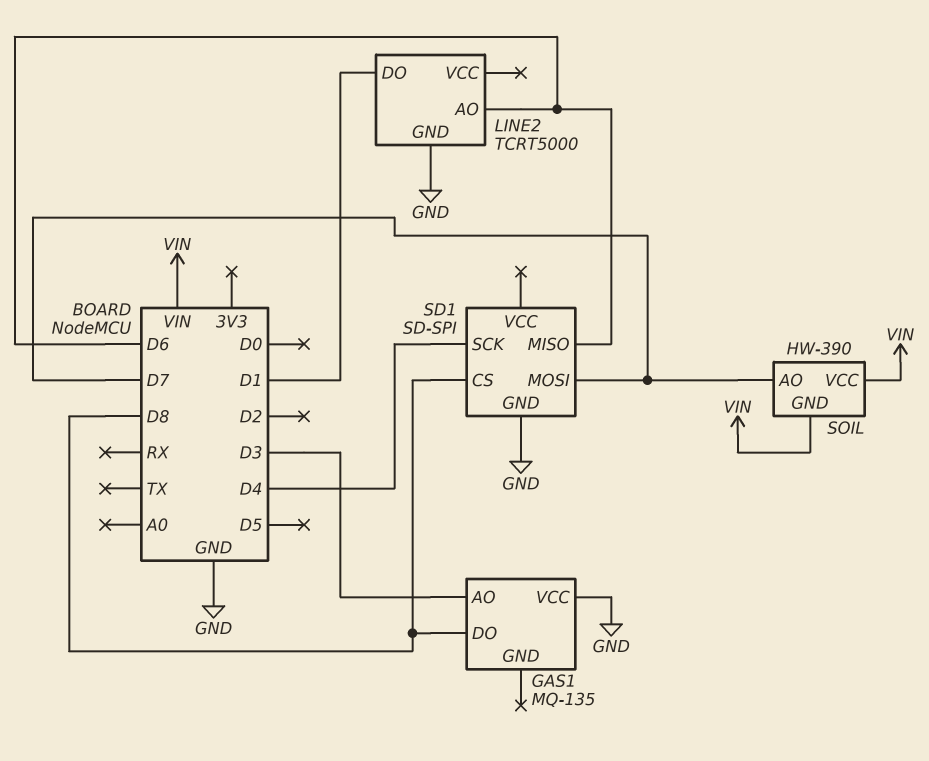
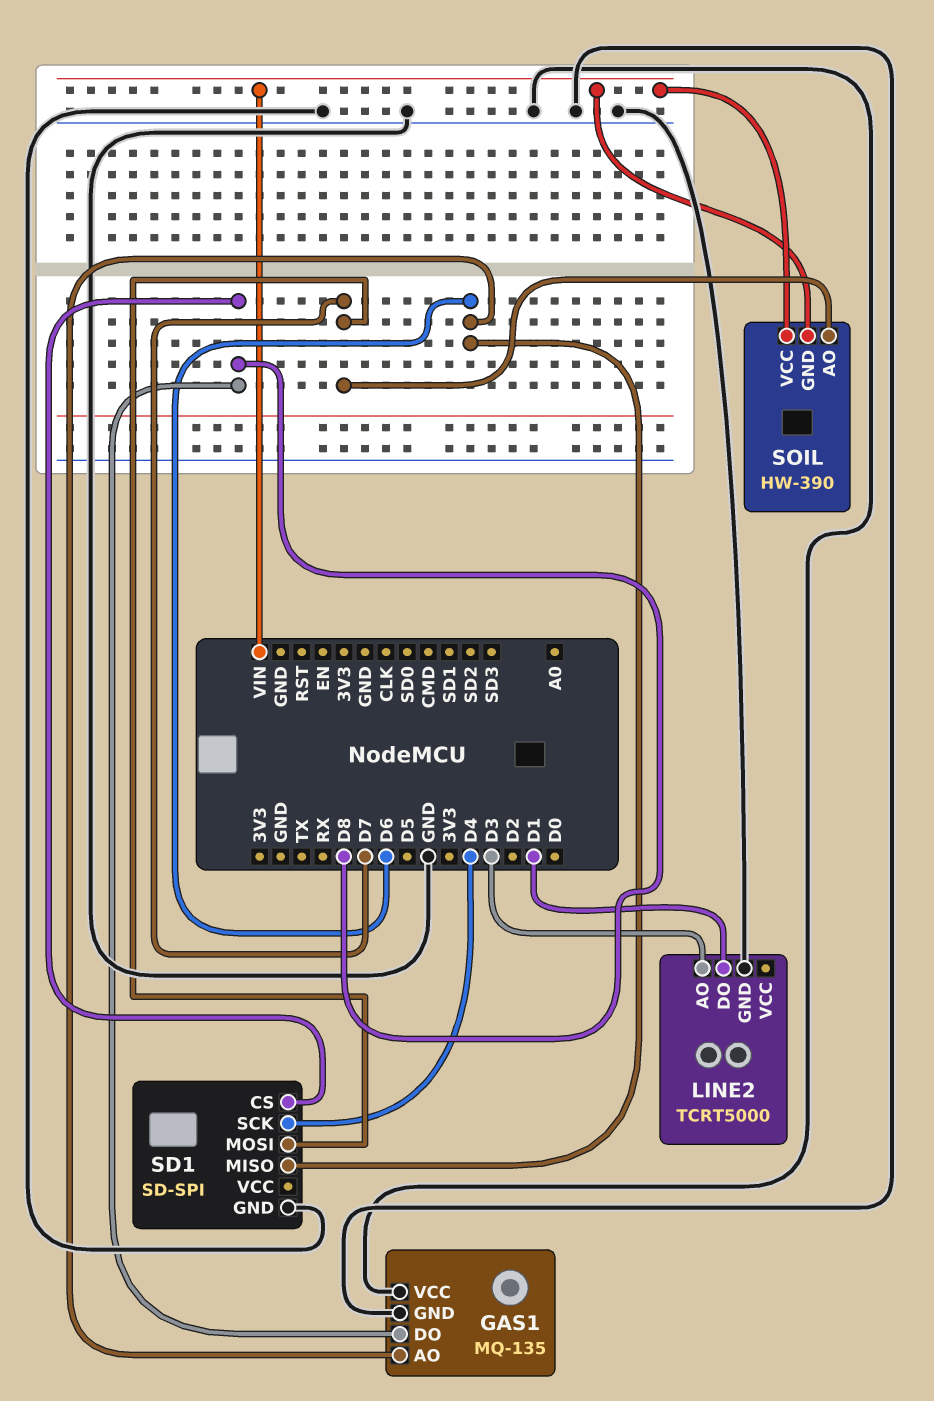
GAS1 pin AO: D3 -> D6
GAS1 pin GND: none -> GND
LINE2 pin AO: D6 -> D3

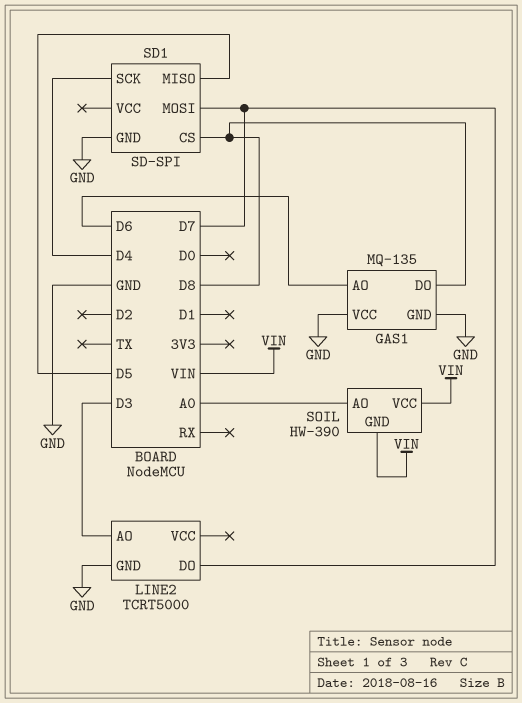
LINE2 pin DO: D1 -> D7
SD1 pin MISO: D6 -> D5
SOIL pin AO: D7 -> A0

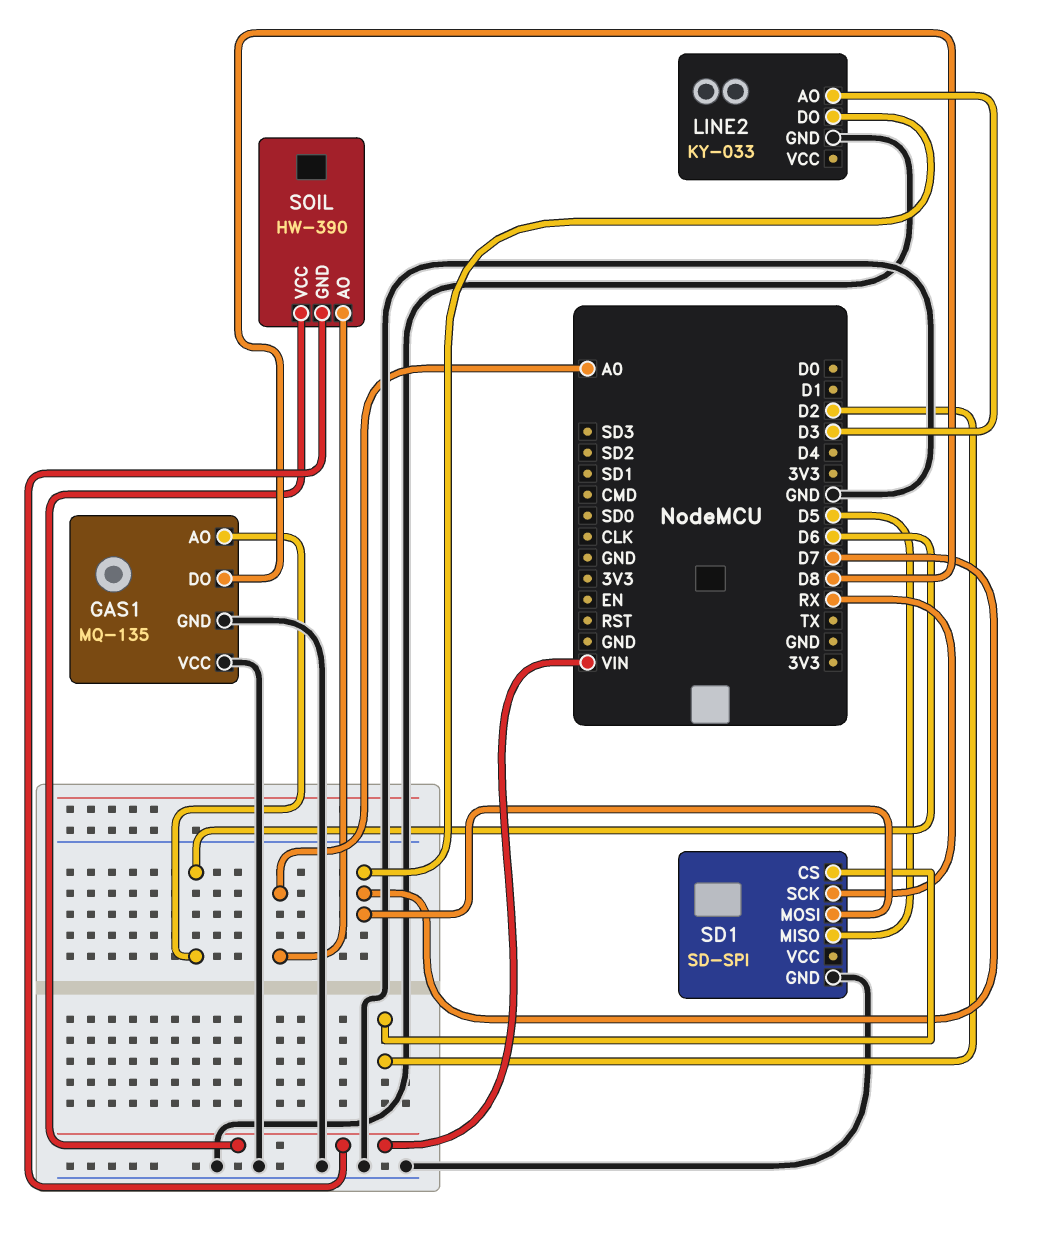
LINE2: TCRT5000 -> KY-033
SD1 pin CS: D8 -> D2
SD1 pin SCK: D4 -> RX

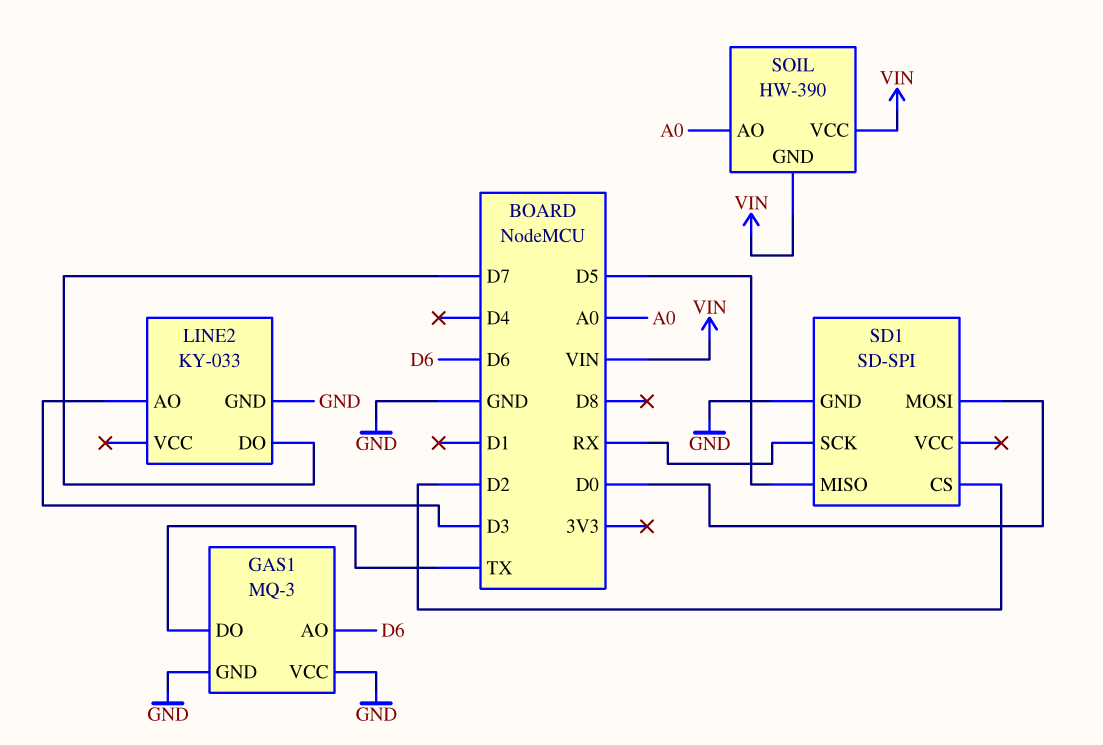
GAS1: MQ-135 -> MQ-3
GAS1 pin DO: D8 -> TX
SD1 pin MOSI: D7 -> D0

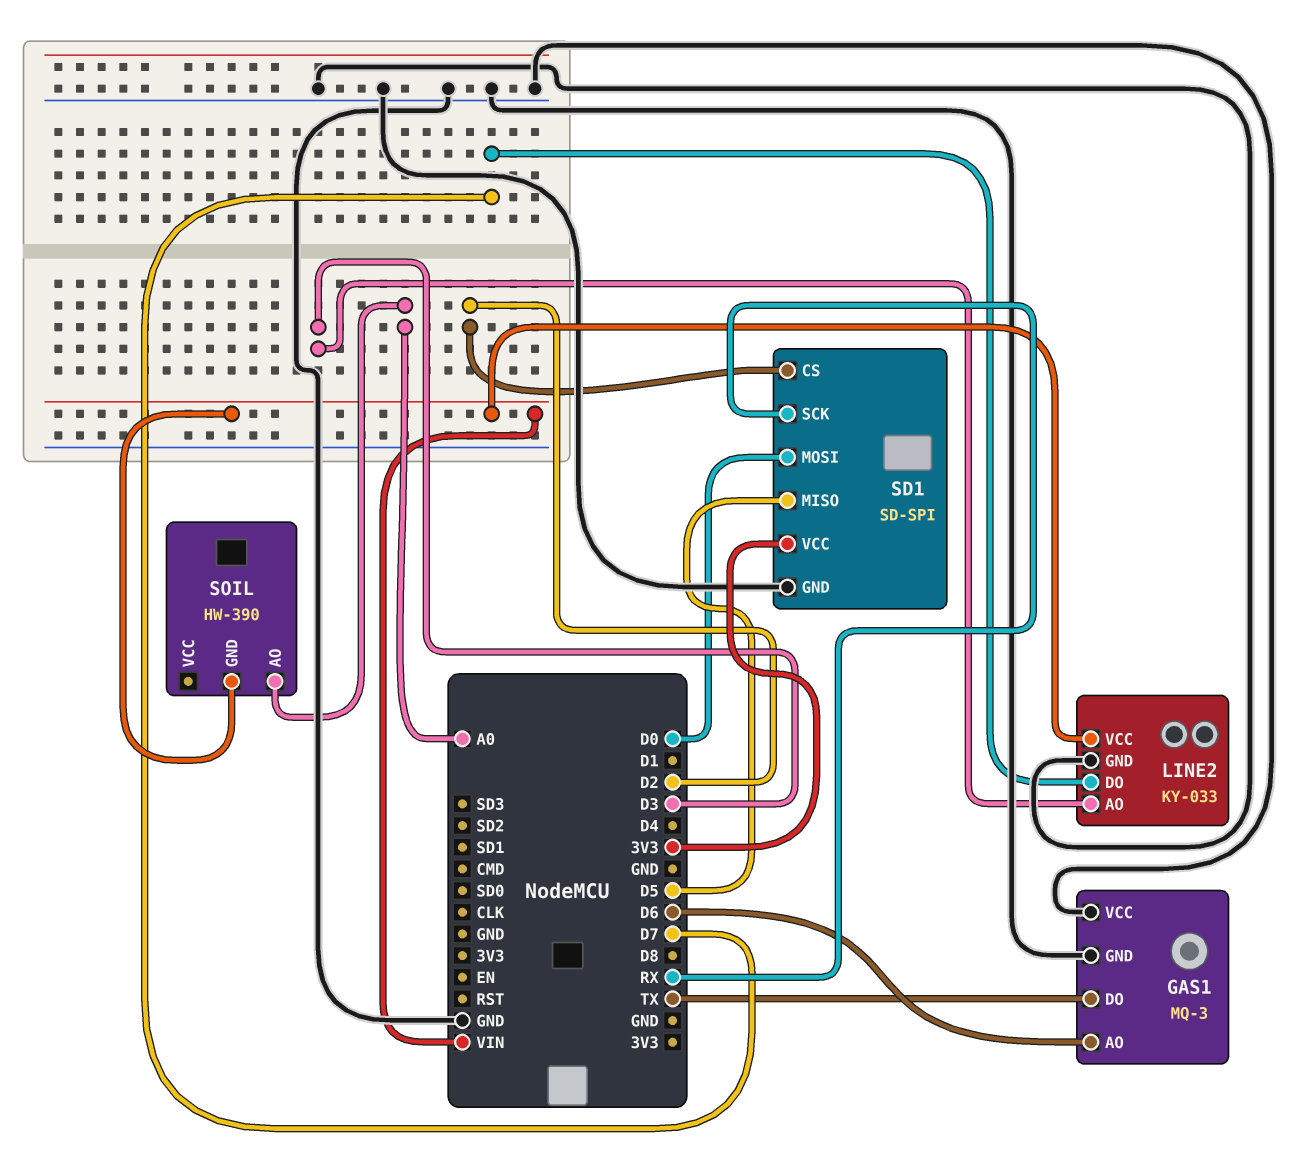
LINE2 pin VCC: none -> VIN
SD1 pin VCC: none -> 3V3
SOIL pin VCC: VIN -> none

